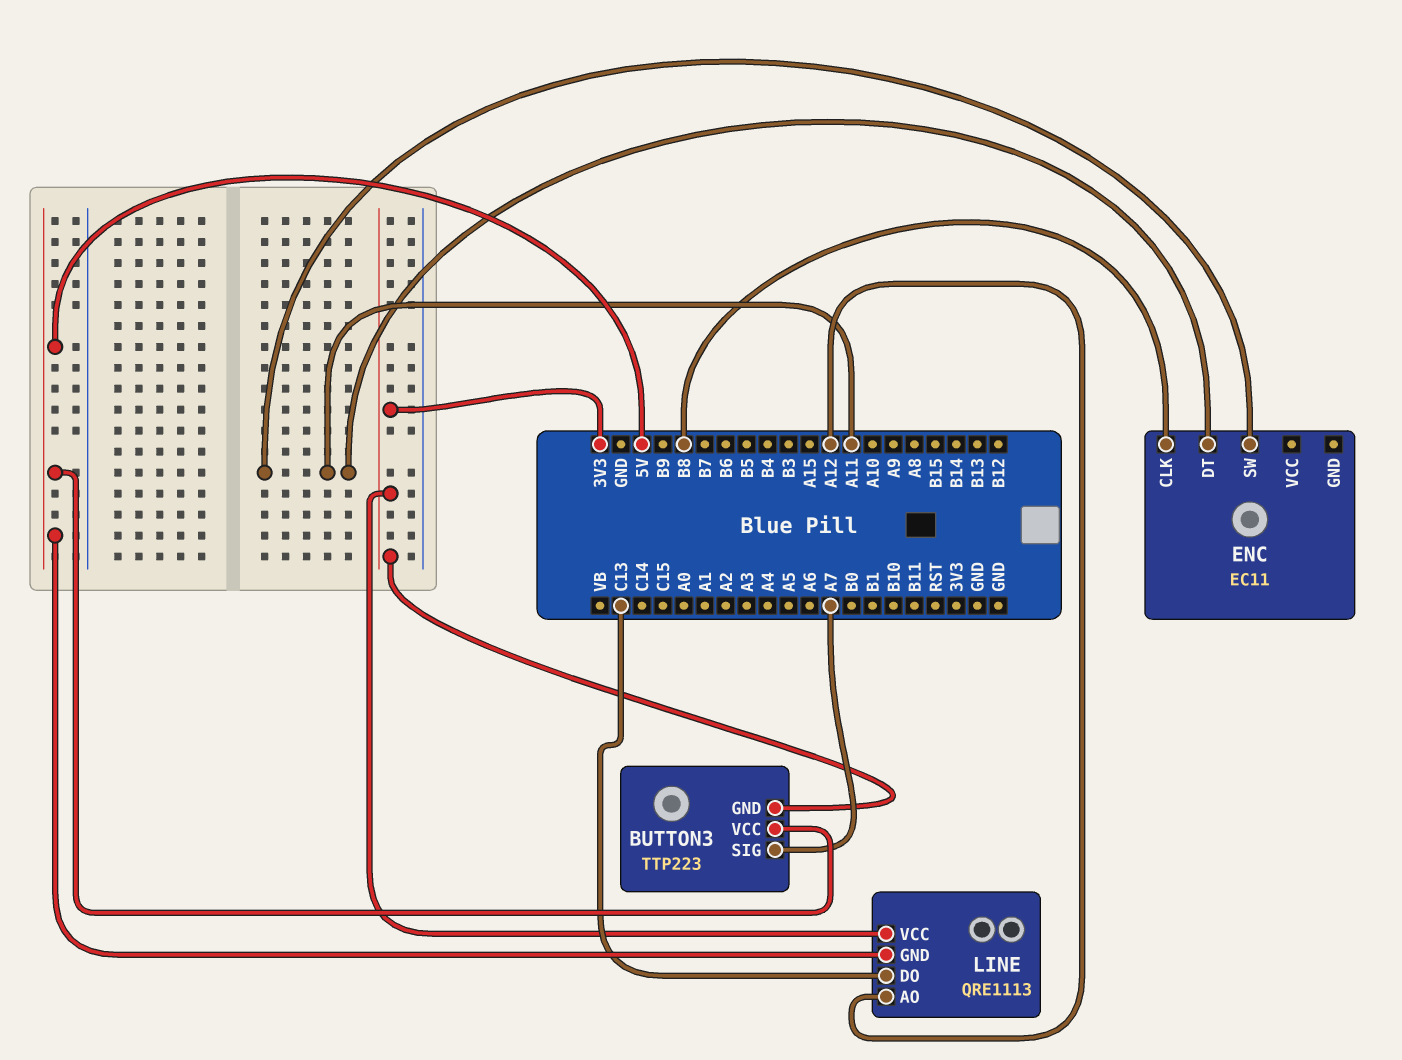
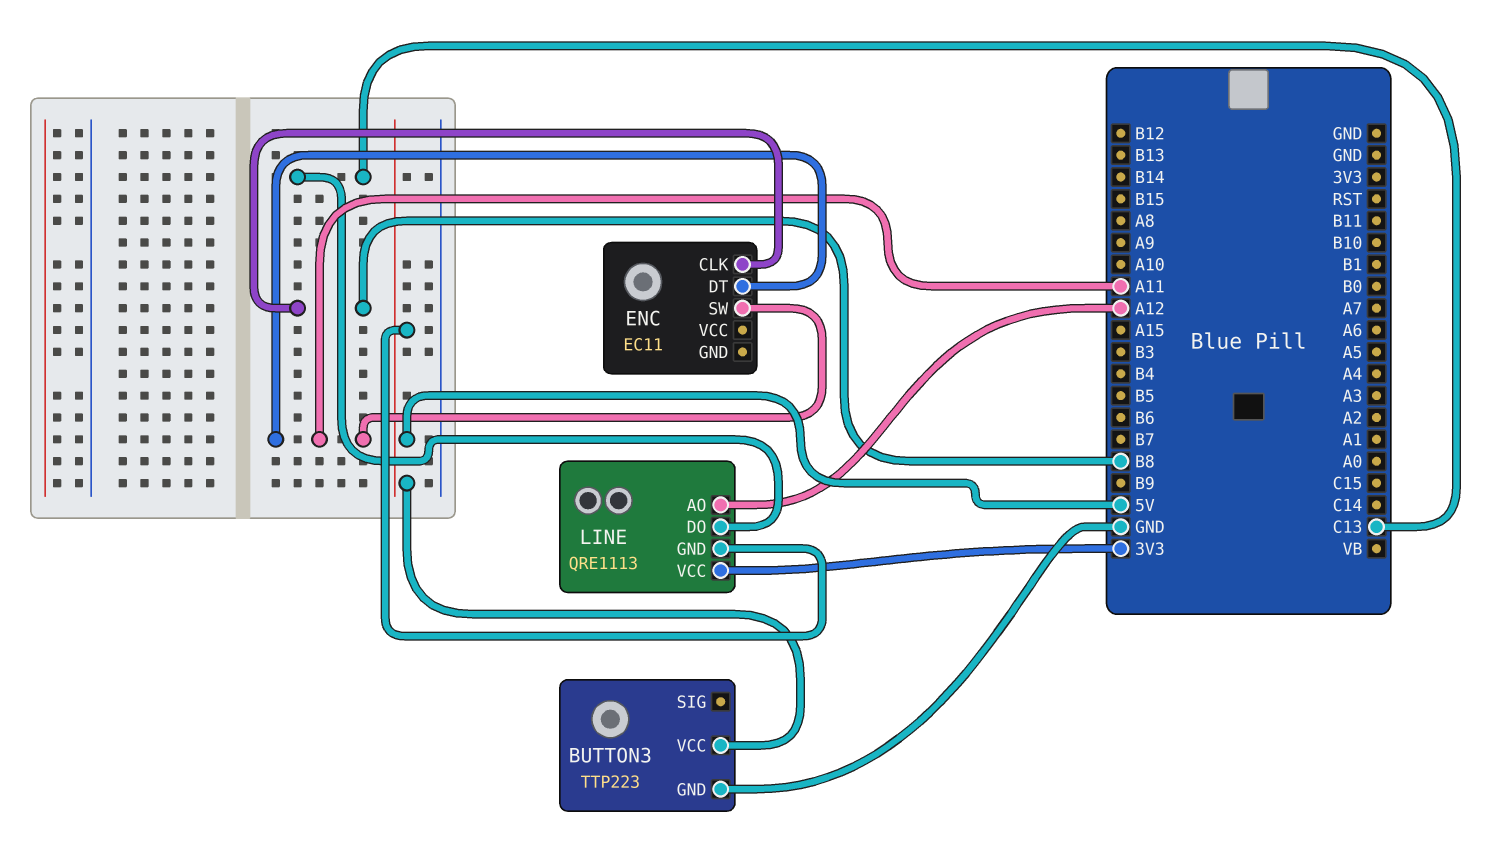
BUTTON3 pin GND: 3V3 -> GND
BUTTON3 pin SIG: A7 -> none

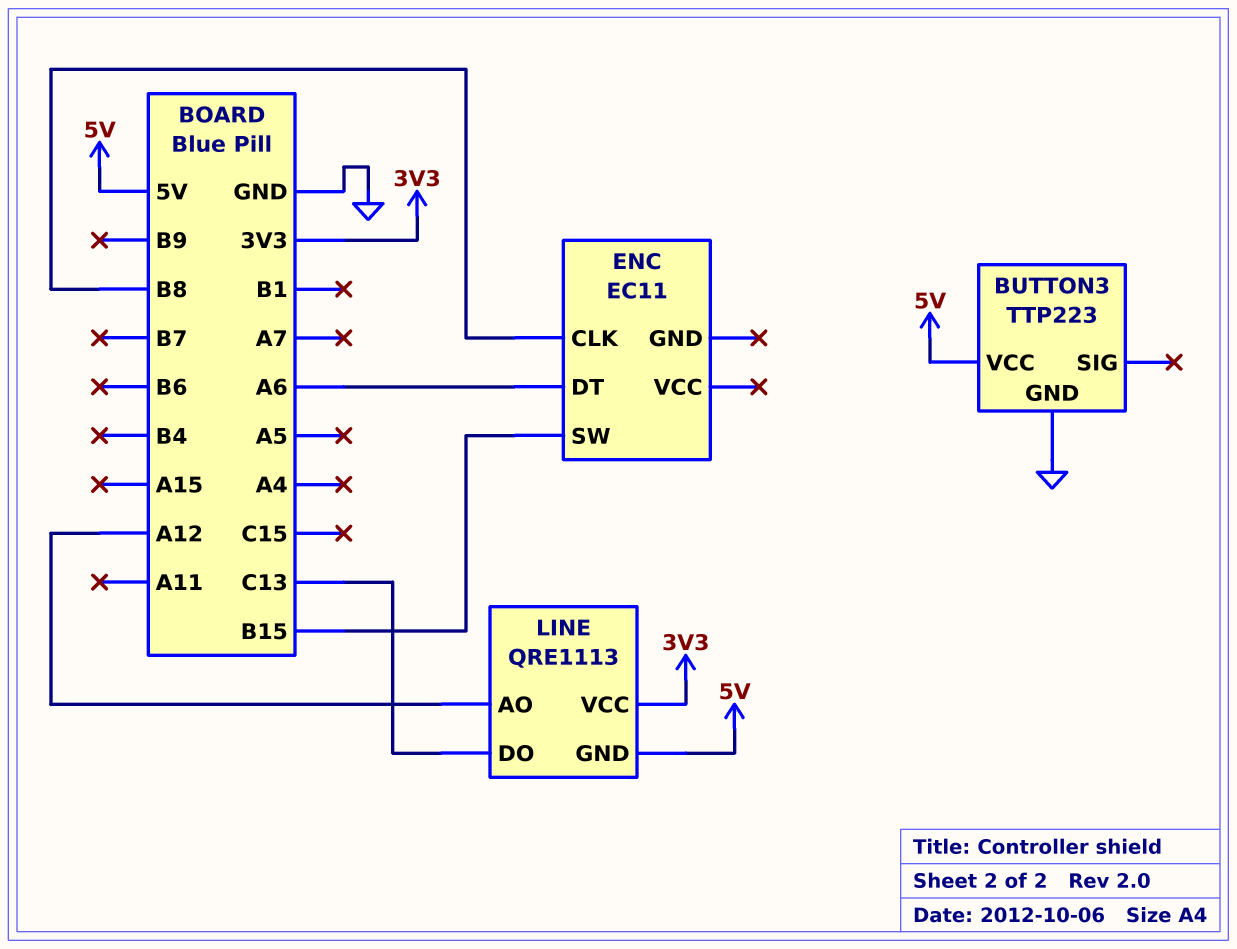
ENC pin DT: A11 -> A6
ENC pin SW: A11 -> B15

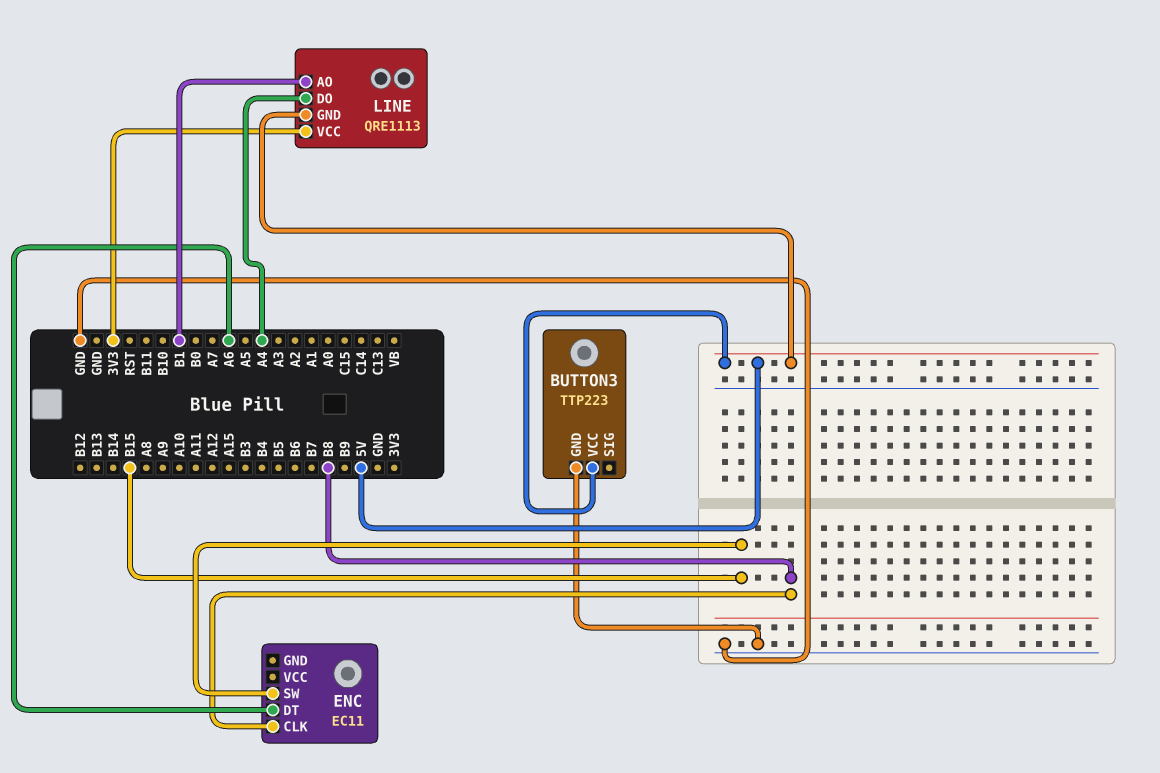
LINE pin AO: A12 -> B1
LINE pin DO: C13 -> A4

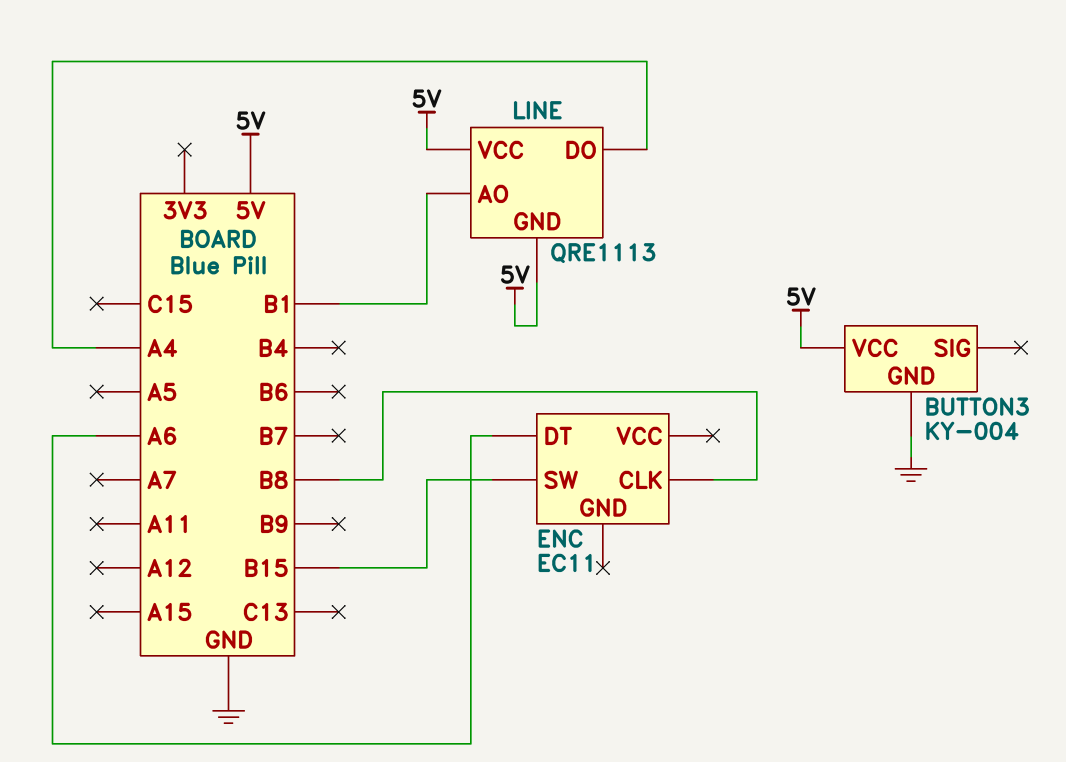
BUTTON3: TTP223 -> KY-004
LINE pin VCC: 3V3 -> 5V

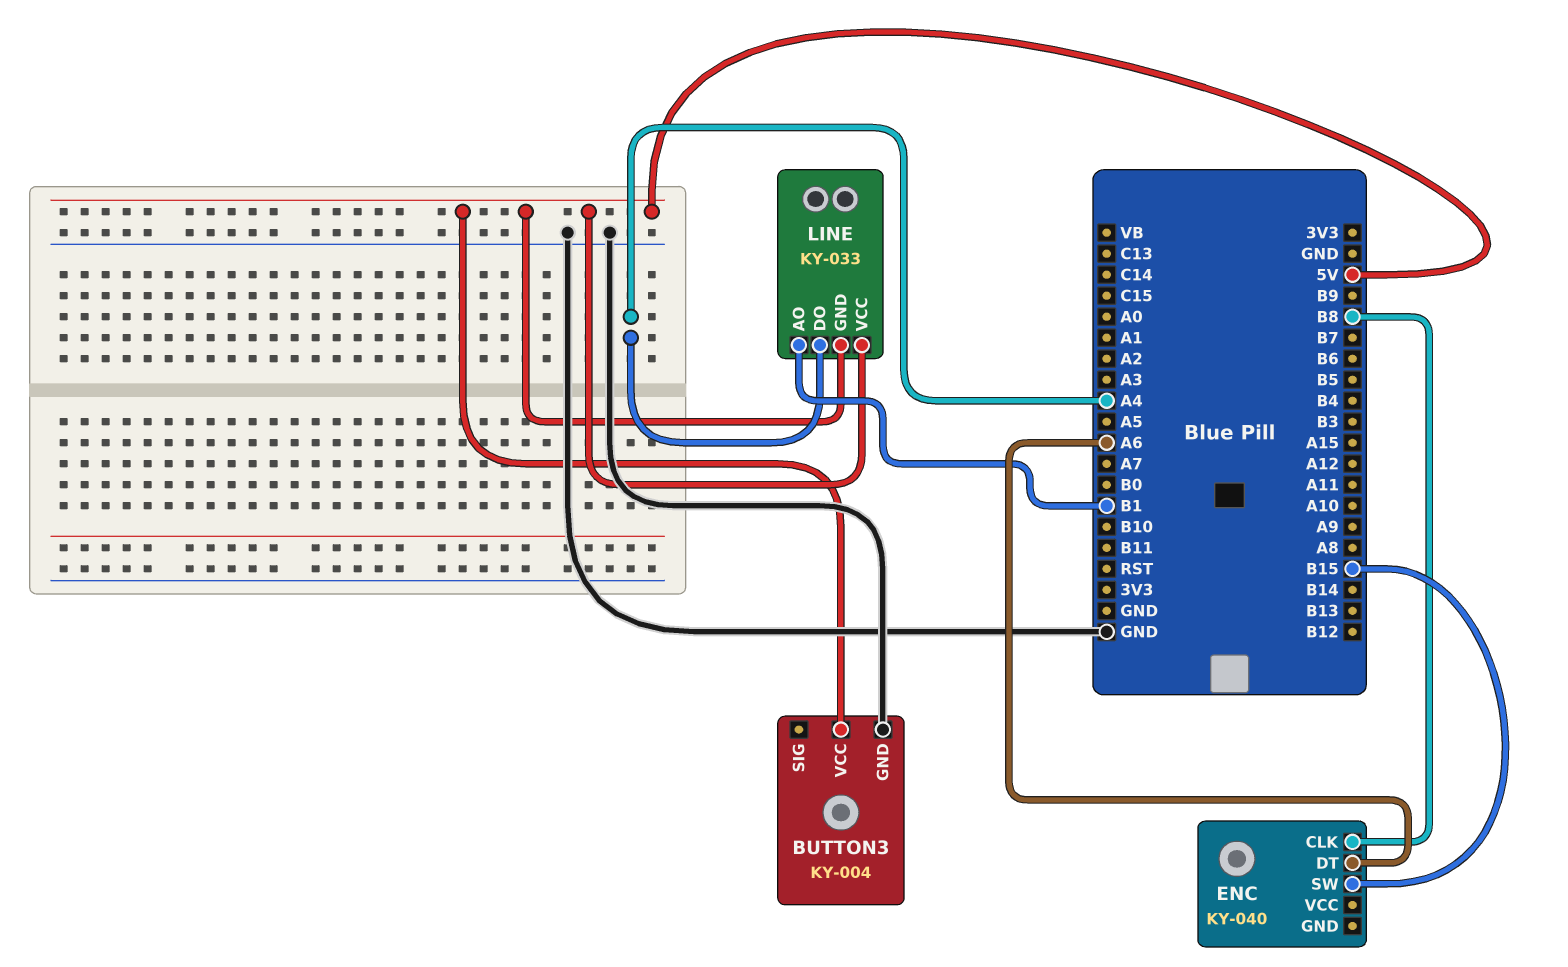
ENC: EC11 -> KY-040
LINE: QRE1113 -> KY-033

